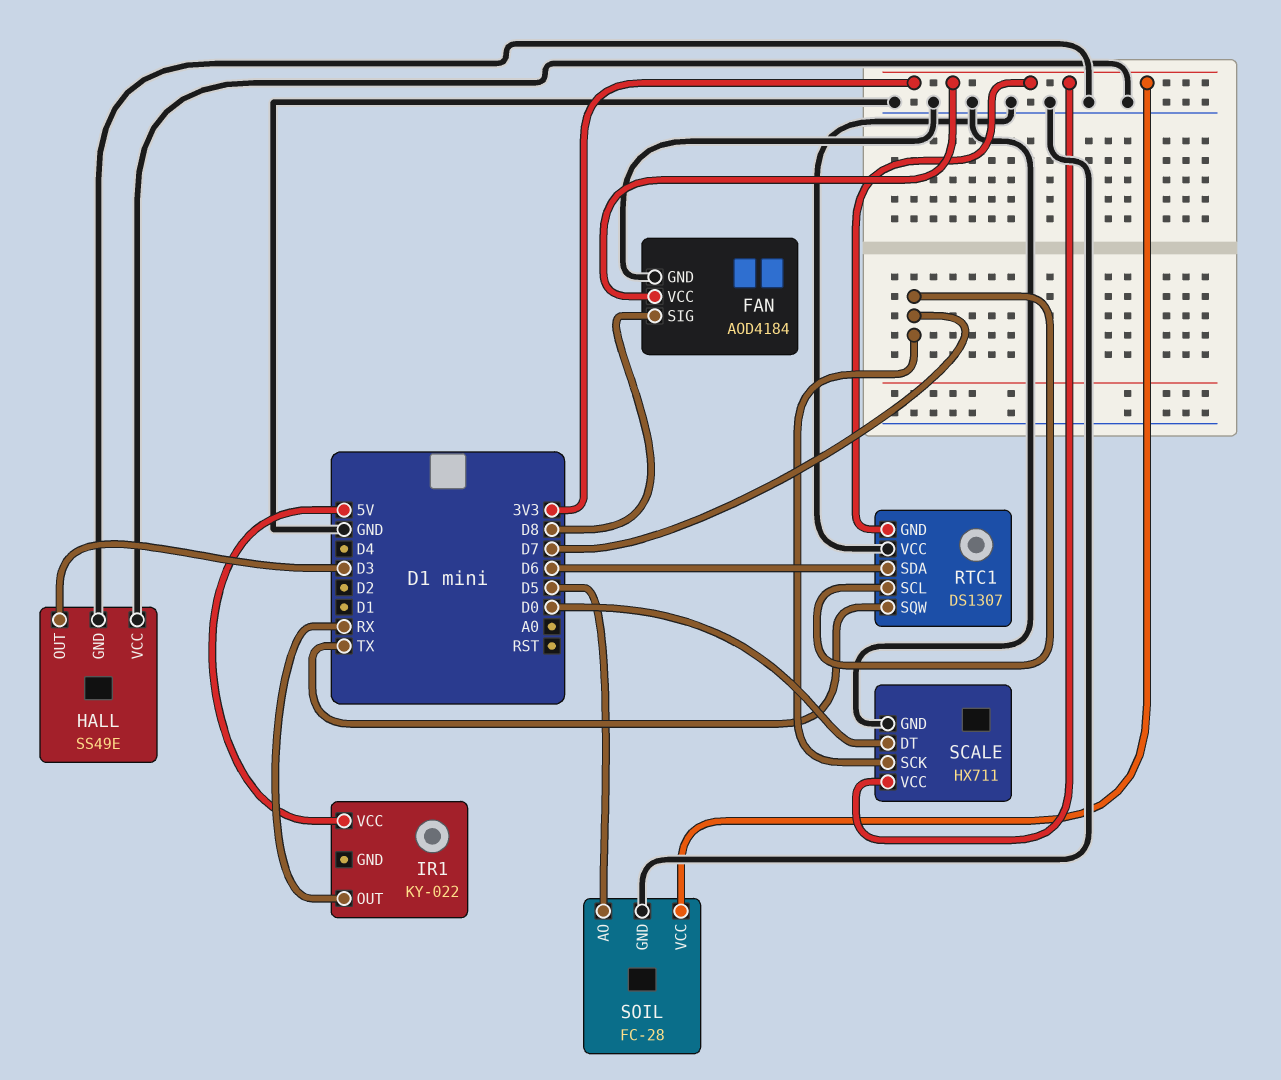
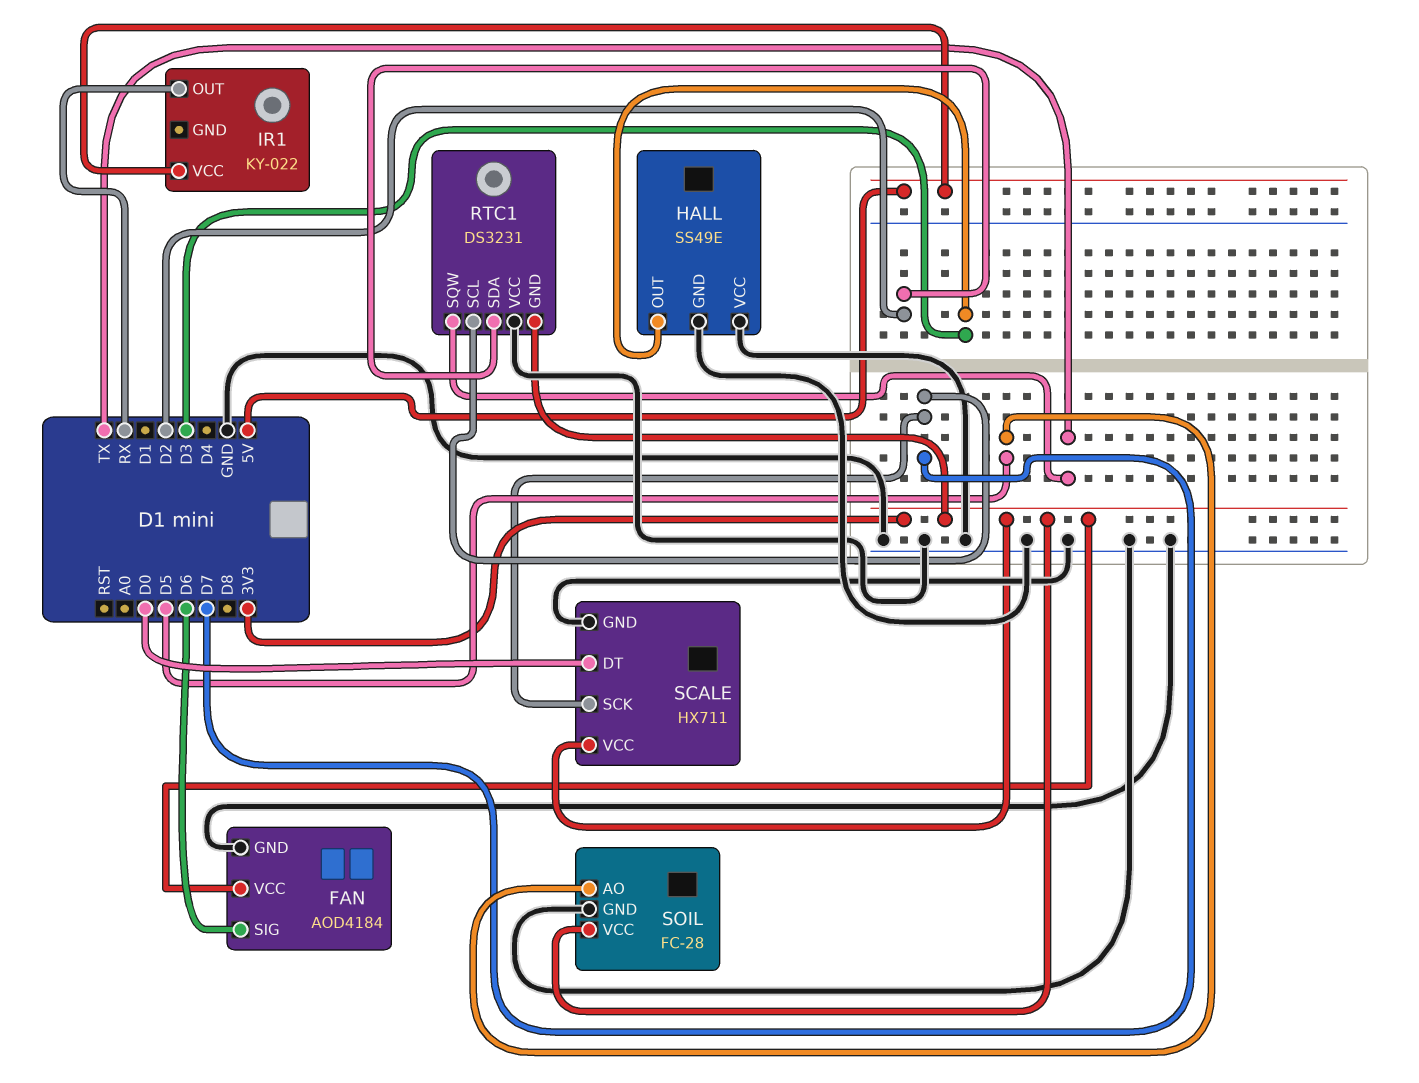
FAN pin SIG: D8 -> D6
RTC1: DS1307 -> DS3231
RTC1 pin SDA: D6 -> D2

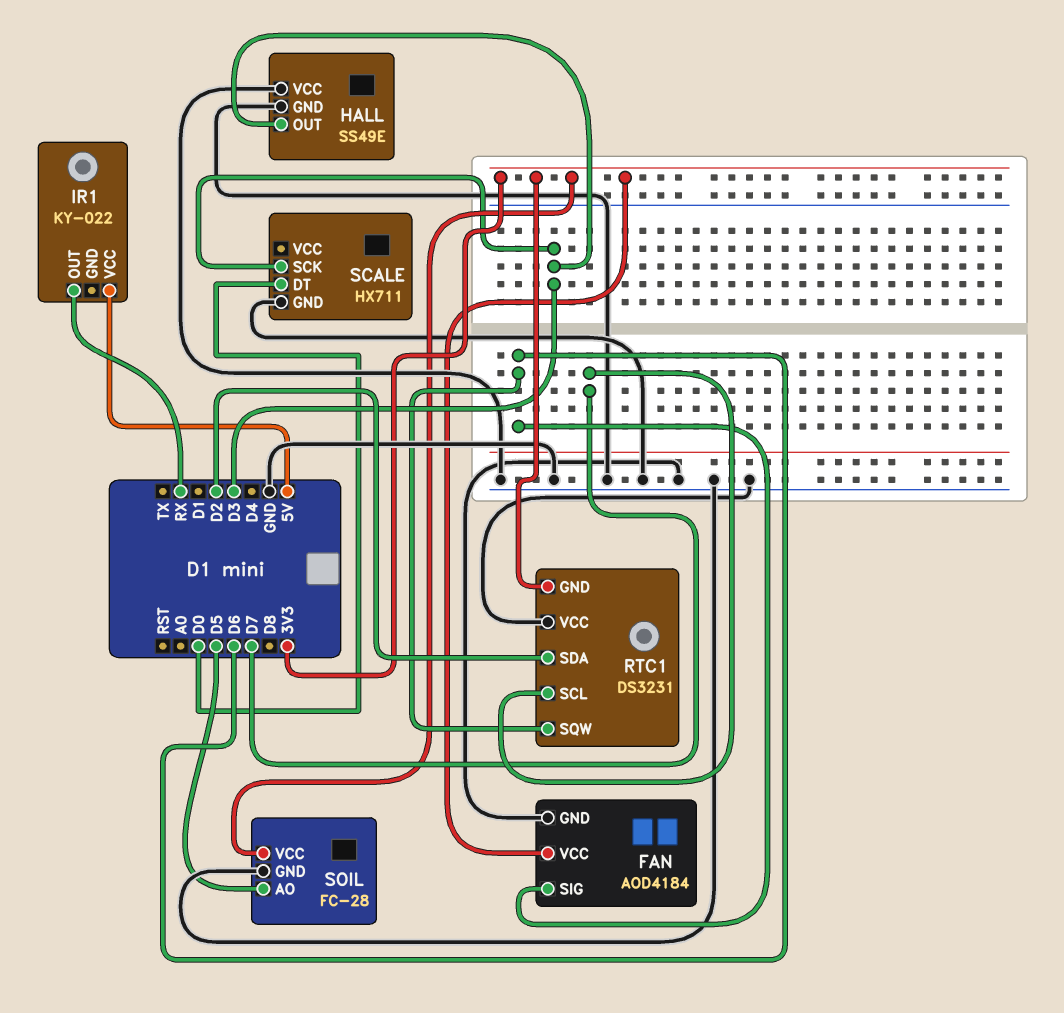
RTC1 pin SQW: TX -> D6
SCALE pin SCK: D7 -> D3
SCALE pin VCC: 3V3 -> none

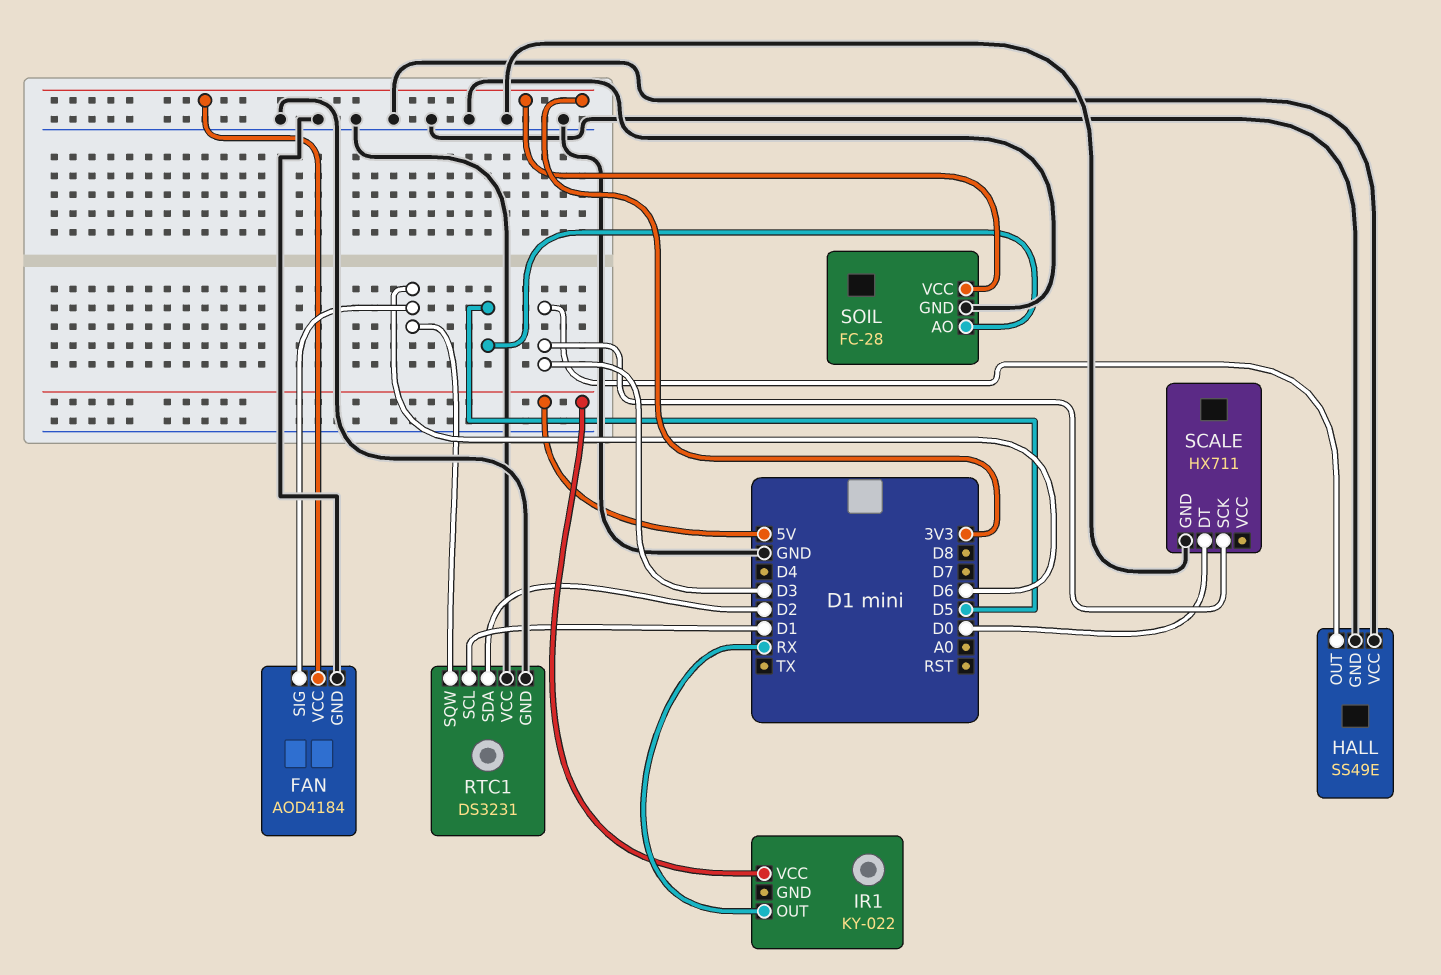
RTC1 pin GND: 3V3 -> GND
RTC1 pin SCL: D7 -> D1

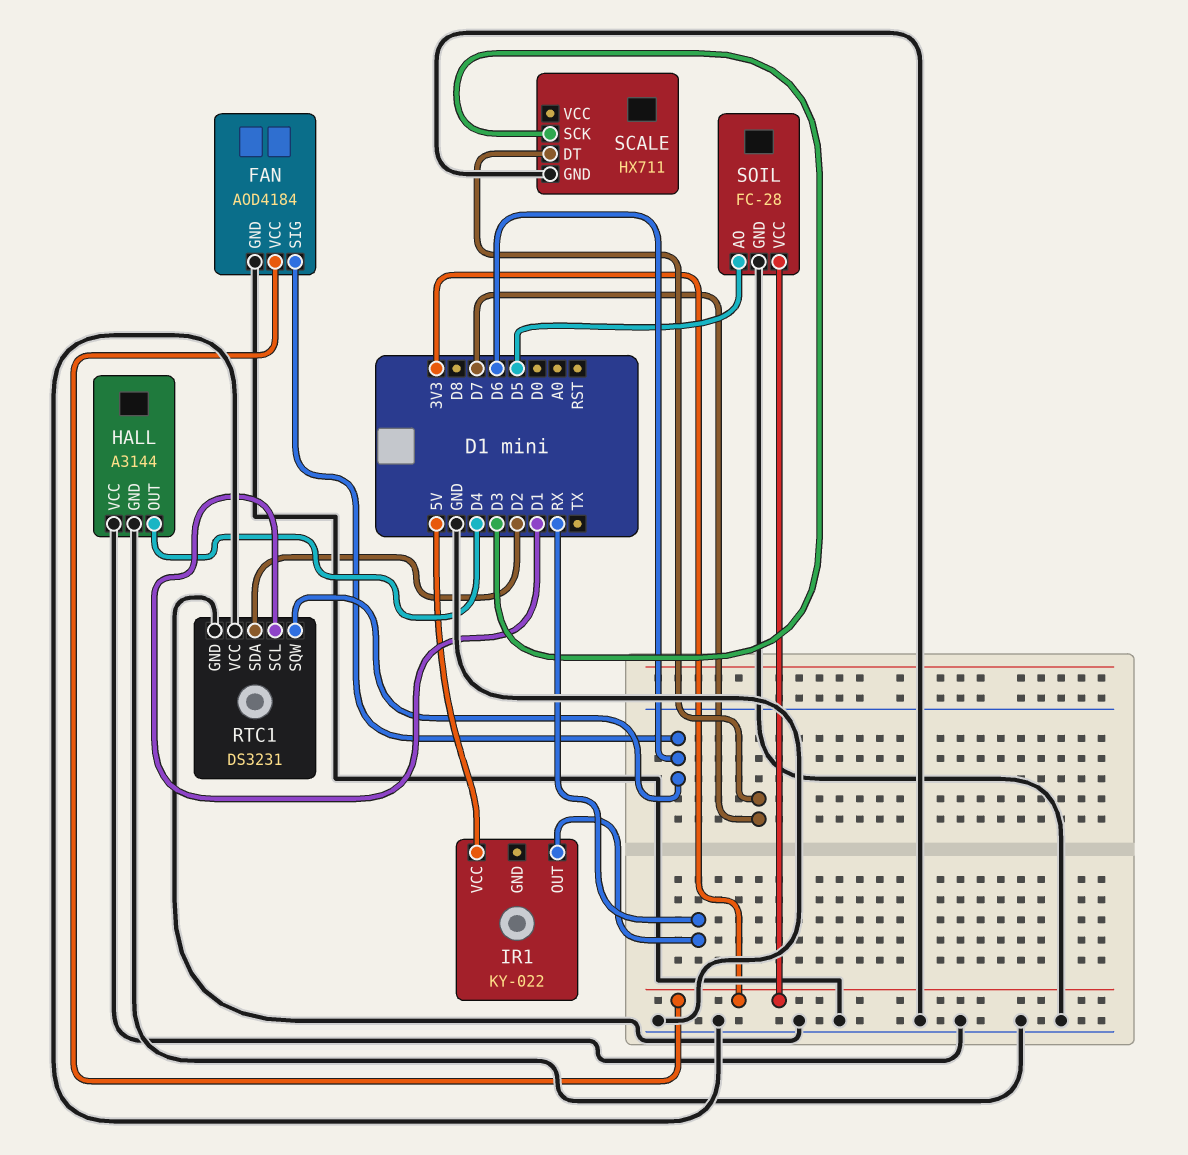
HALL: SS49E -> A3144
HALL pin OUT: D3 -> D4
SCALE pin DT: D0 -> D7

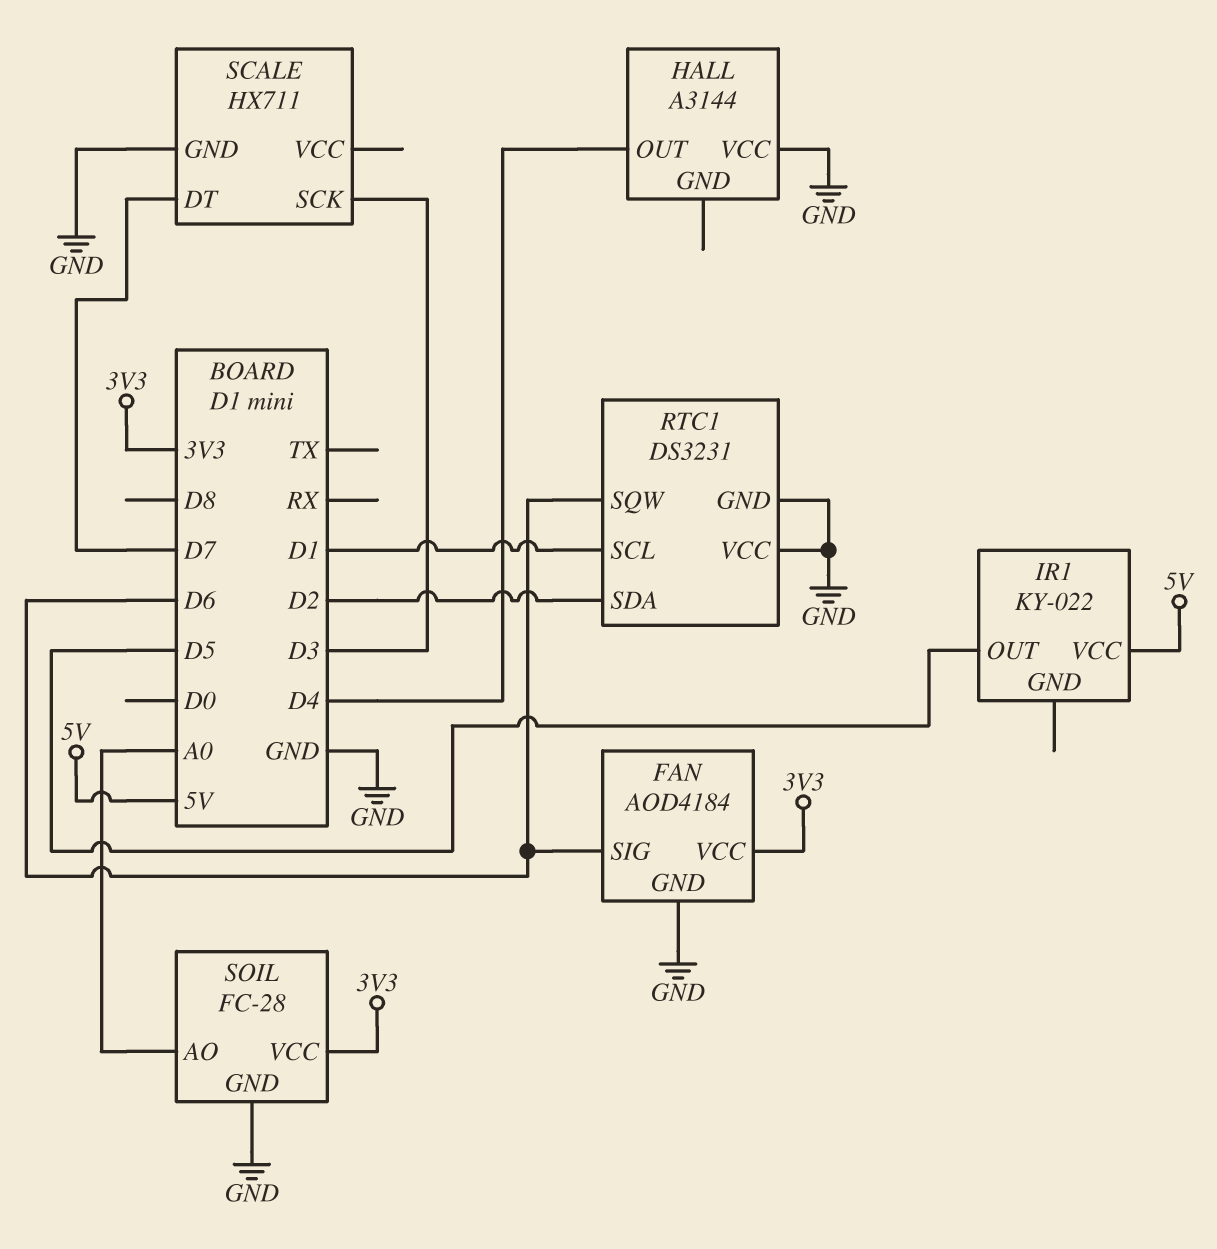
HALL pin GND: GND -> none
IR1 pin OUT: RX -> D5
SOIL pin AO: D5 -> A0

